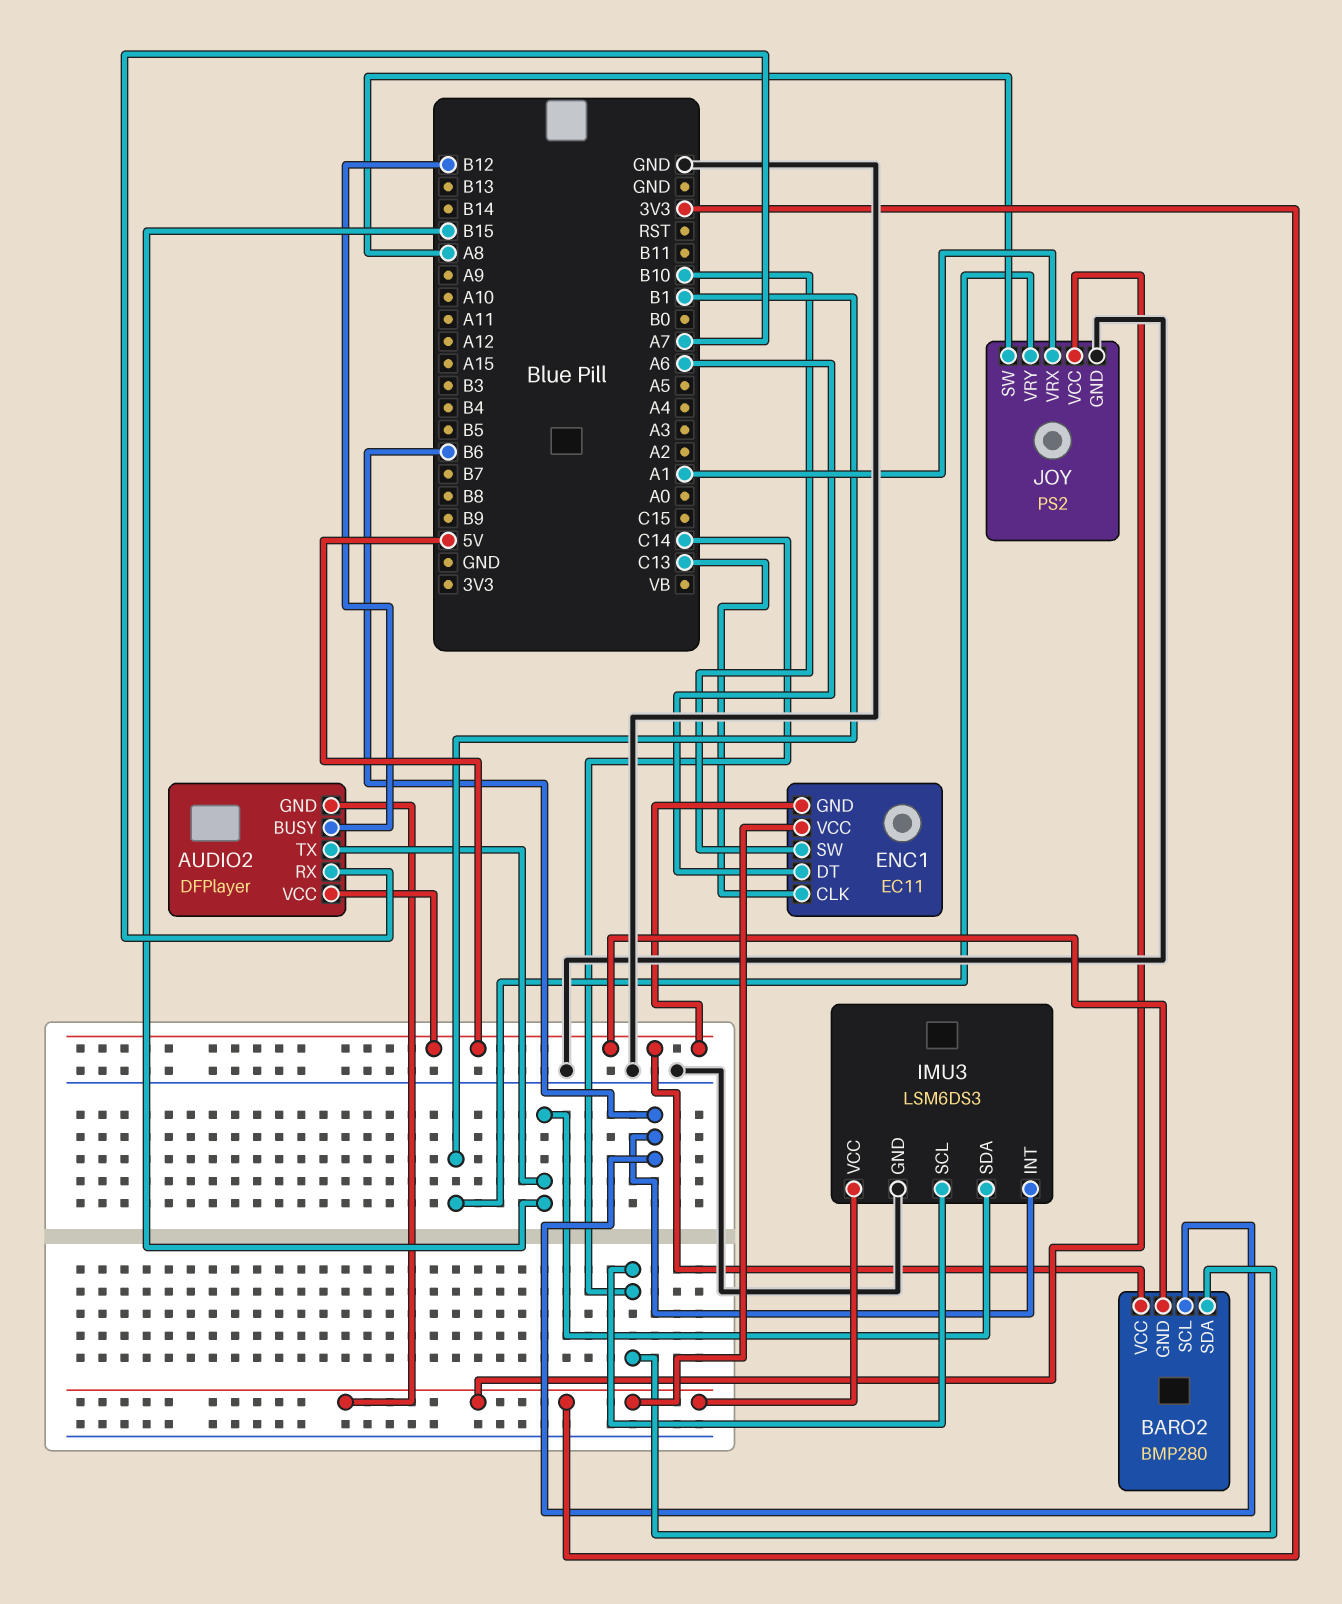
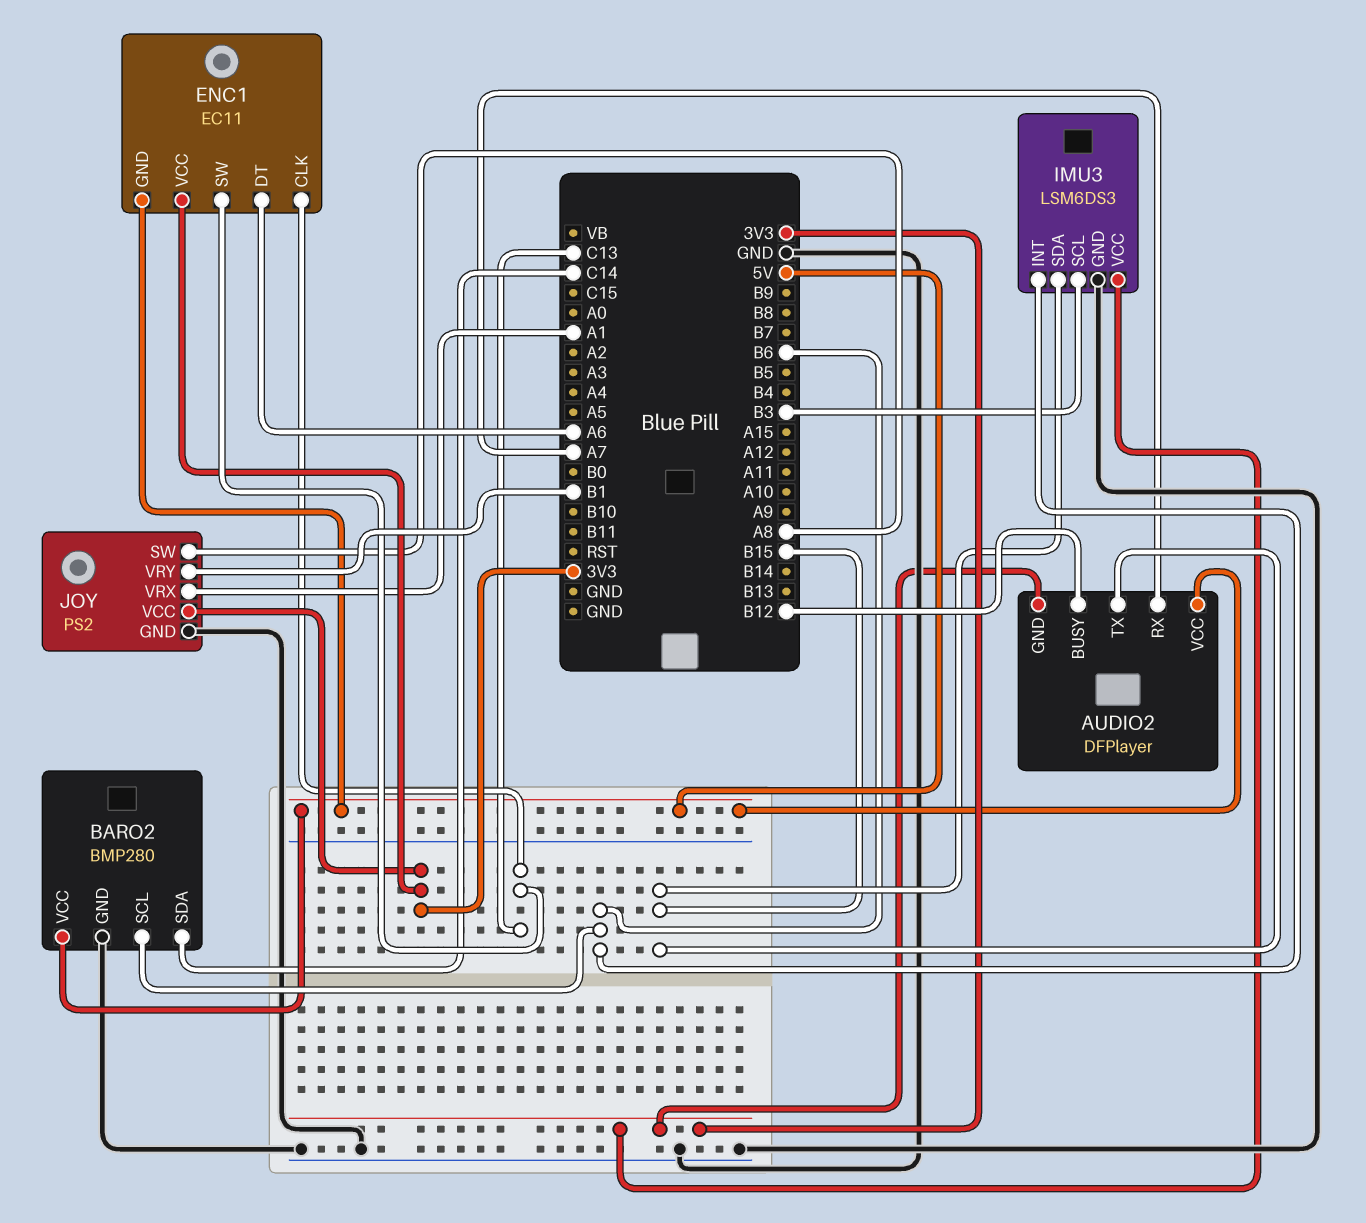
BARO2 pin GND: 5V -> GND
ENC1 pin SW: B10 -> C13
IMU3 pin SCL: C14 -> B3

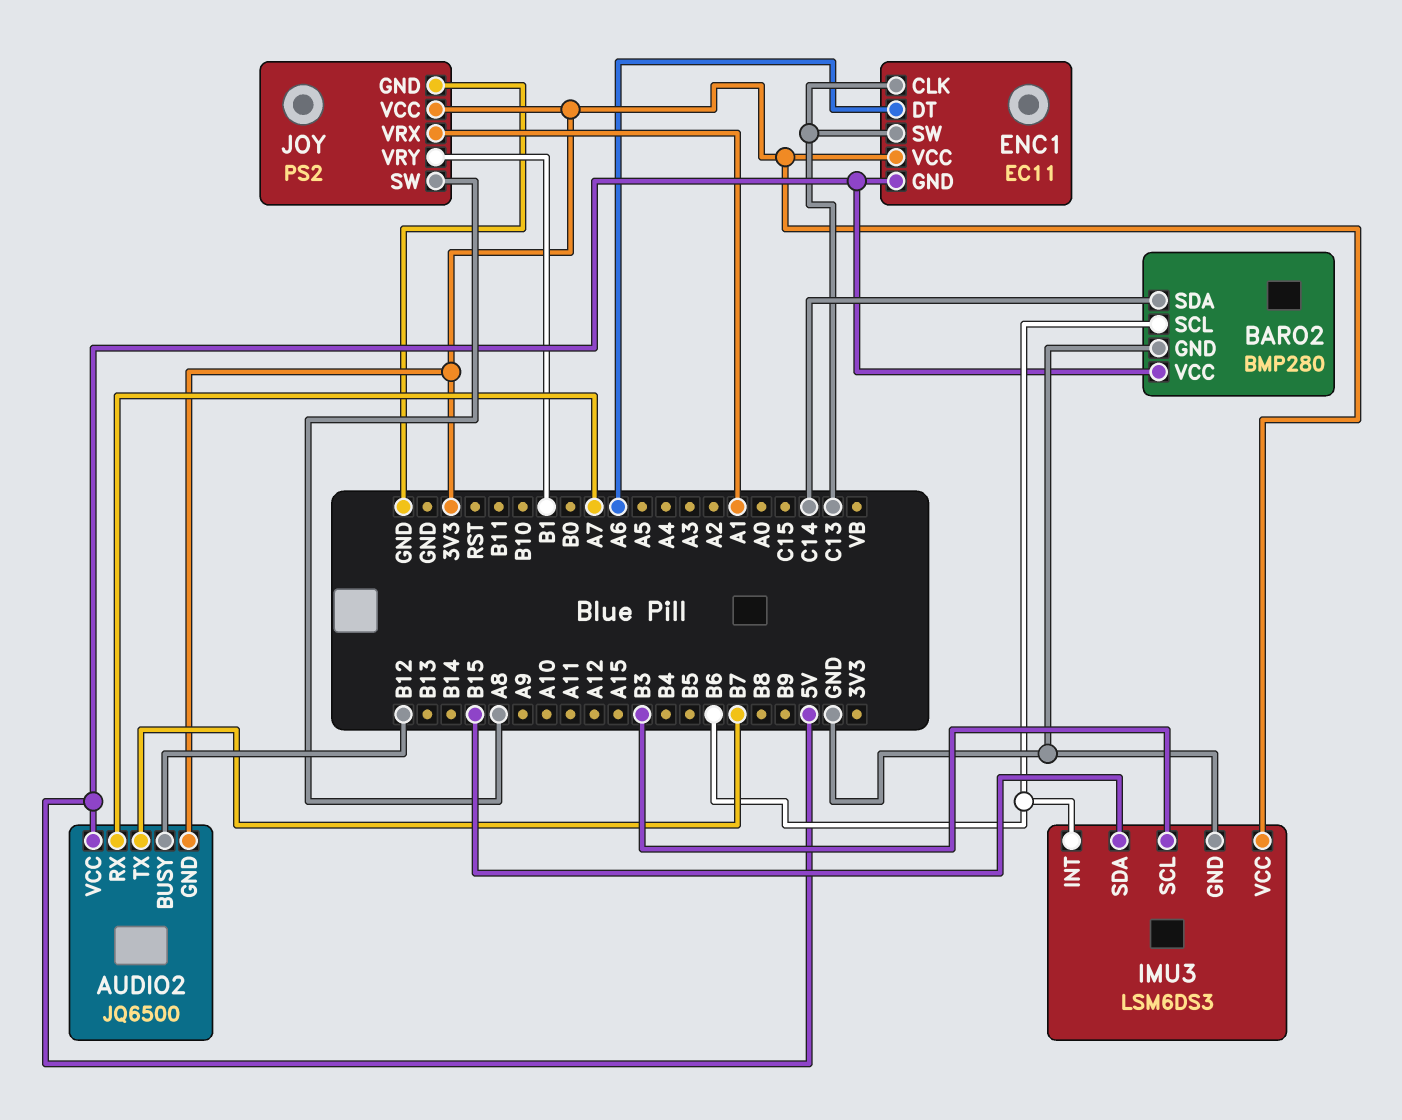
AUDIO2: DFPlayer -> JQ6500
AUDIO2 pin TX: B15 -> B7

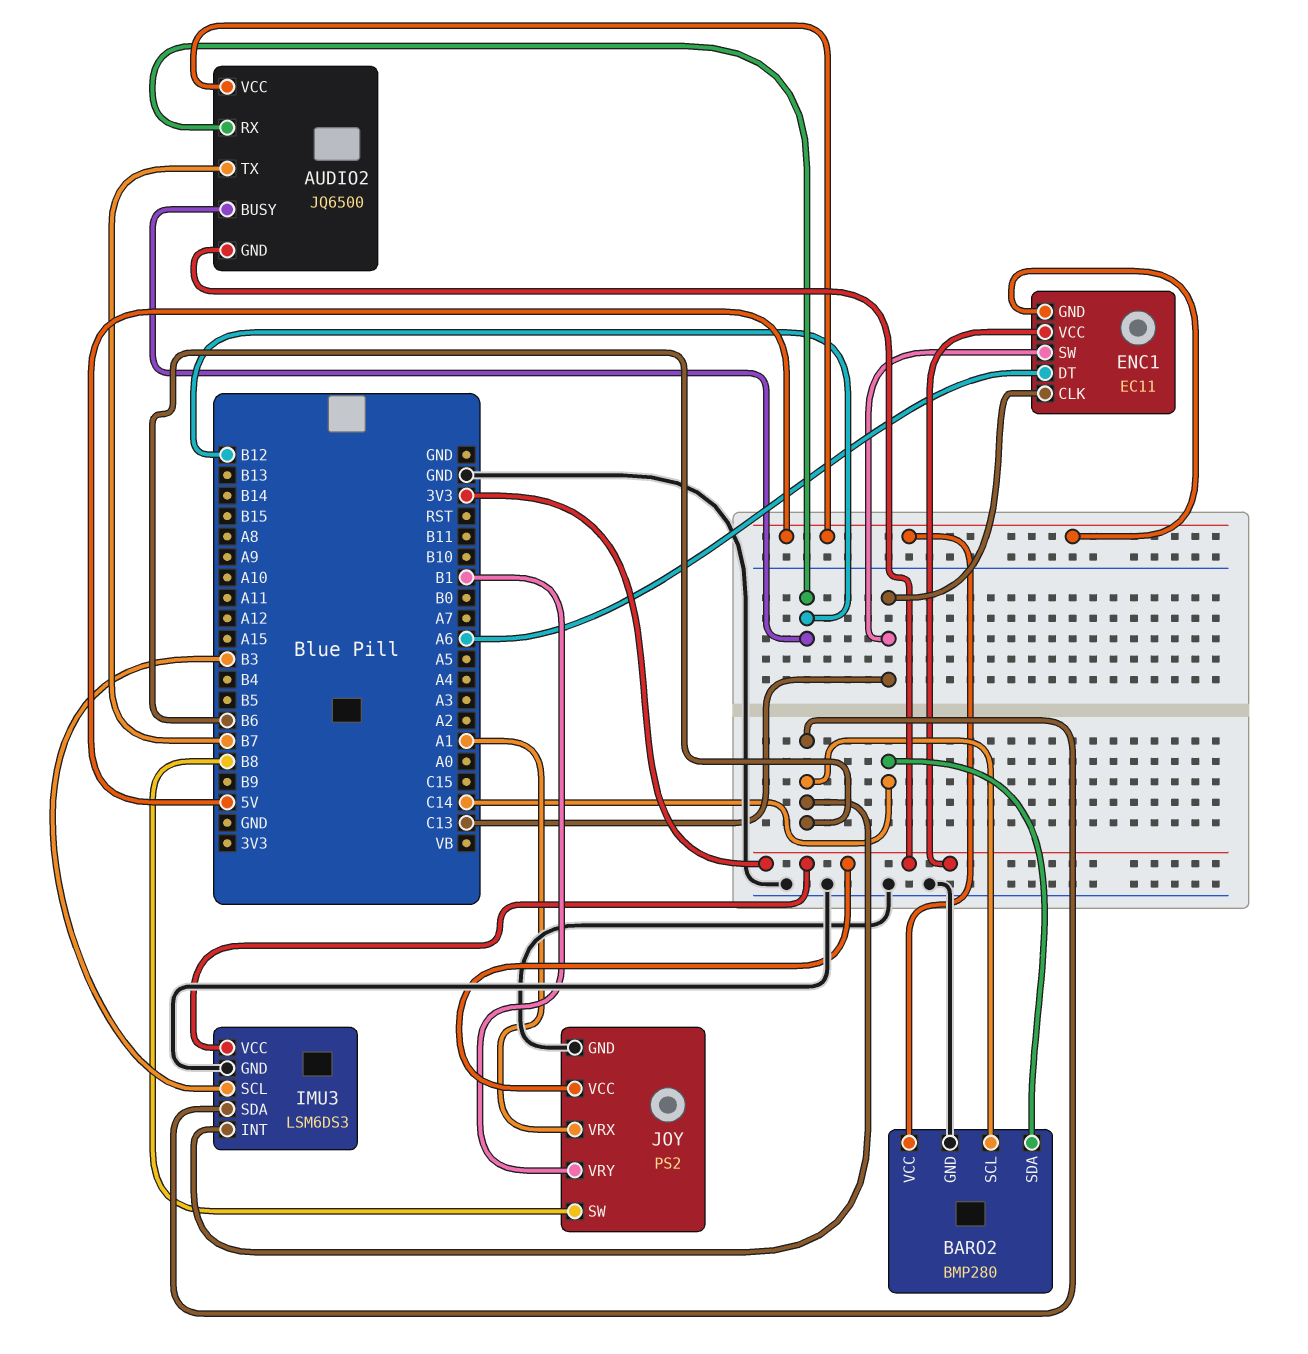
AUDIO2 pin RX: A7 -> B12
IMU3 pin SDA: B15 -> B6
JOY pin SW: A8 -> B8

